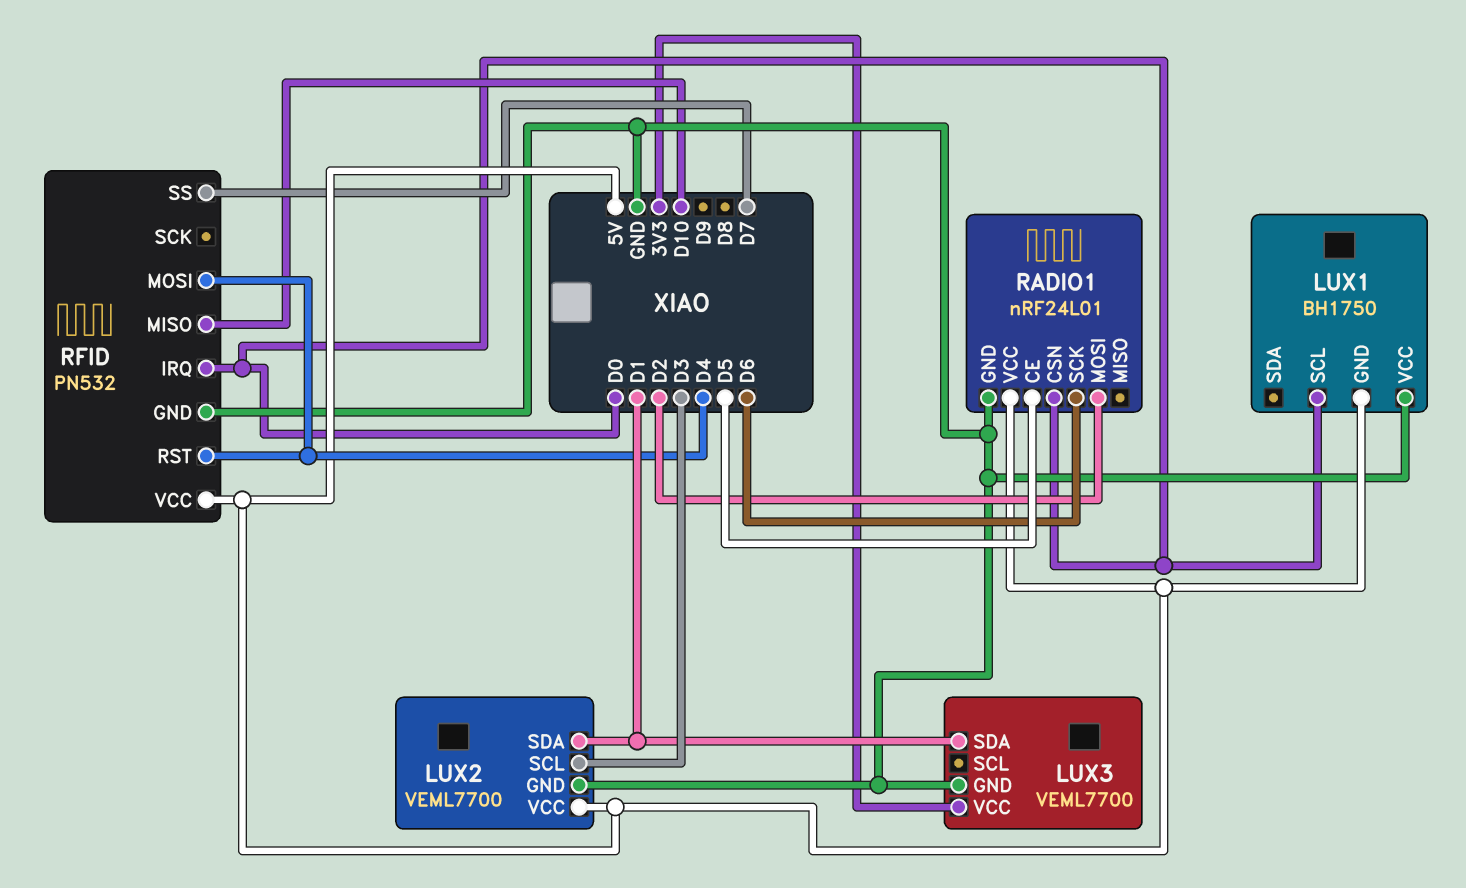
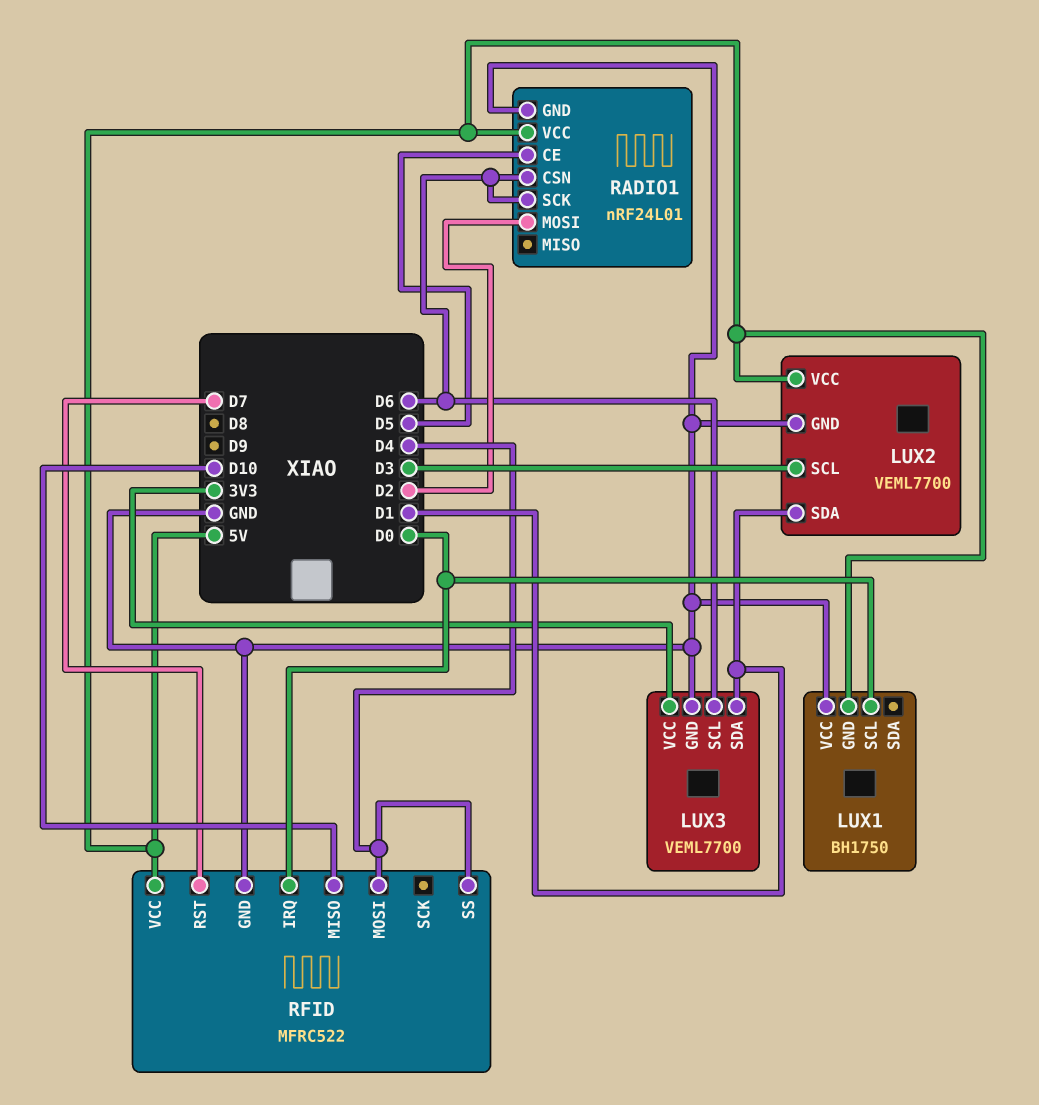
LUX3 pin SCL: none -> D6
RADIO1 pin CSN: D0 -> D6
RFID: PN532 -> MFRC522
RFID pin RST: D4 -> D7
RFID pin SS: D7 -> D4

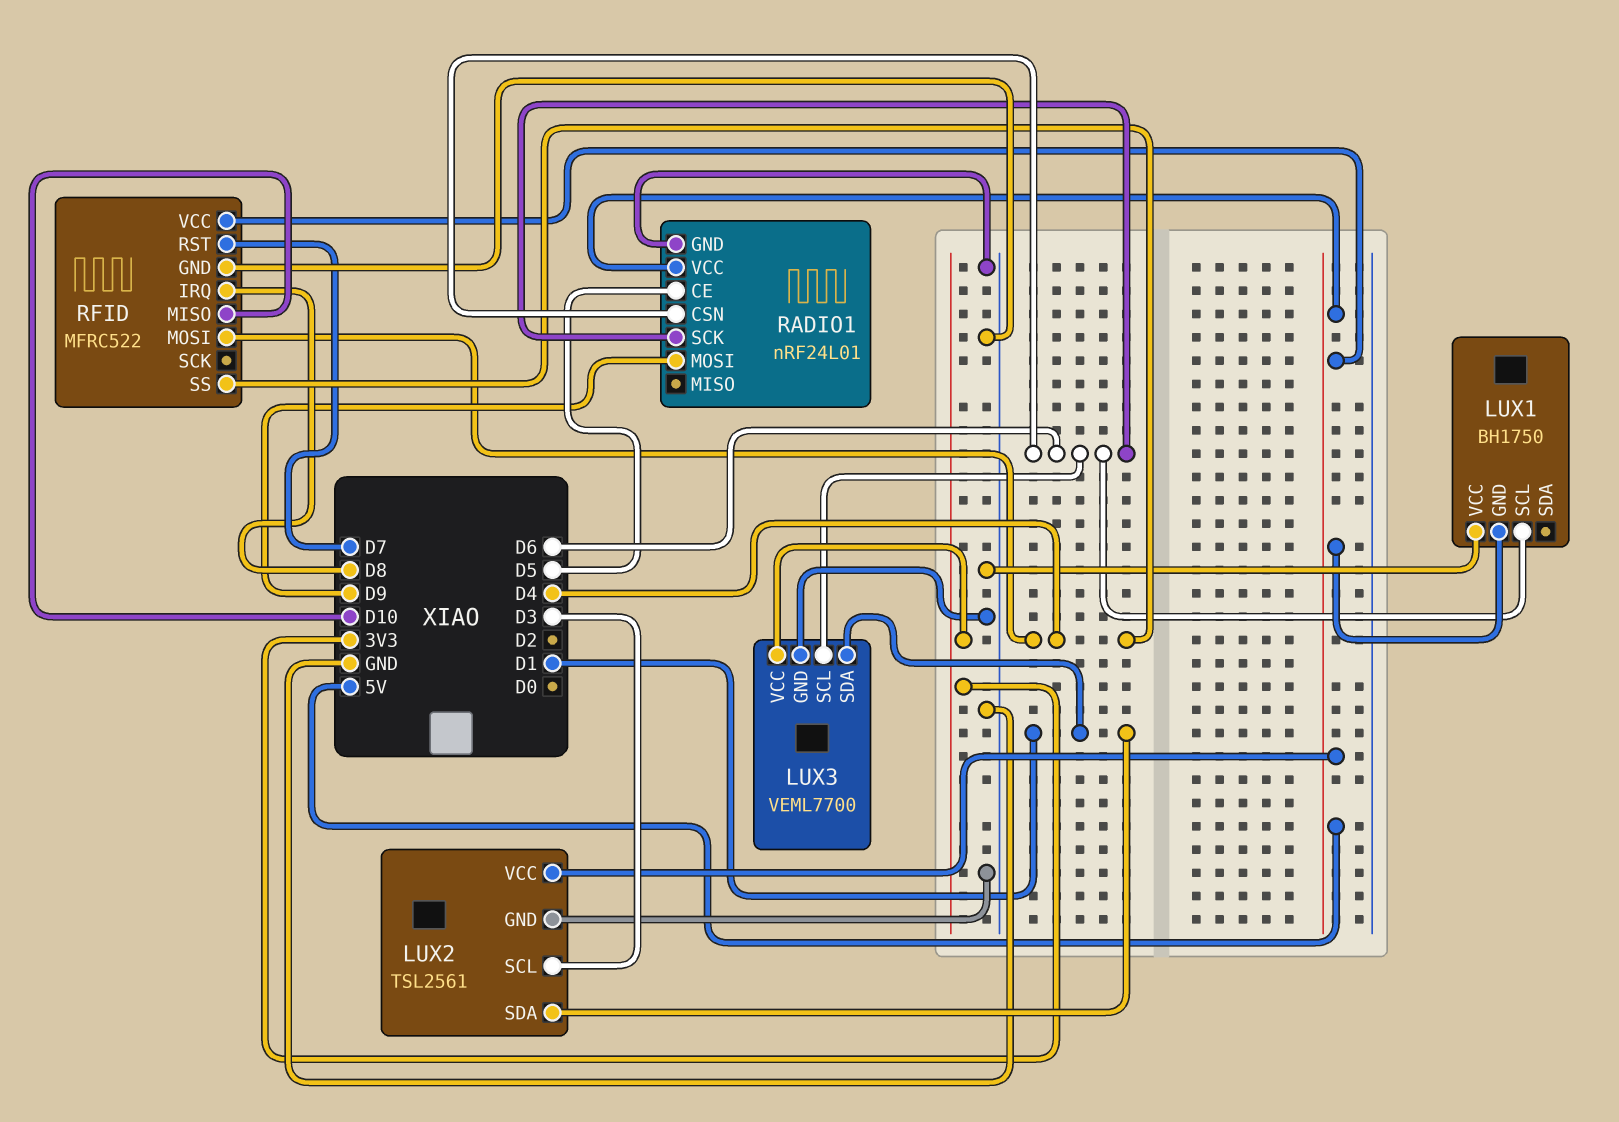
LUX1 pin SCL: D0 -> D6
LUX2: VEML7700 -> TSL2561
RADIO1 pin MOSI: D2 -> D9
RFID pin IRQ: D0 -> D8

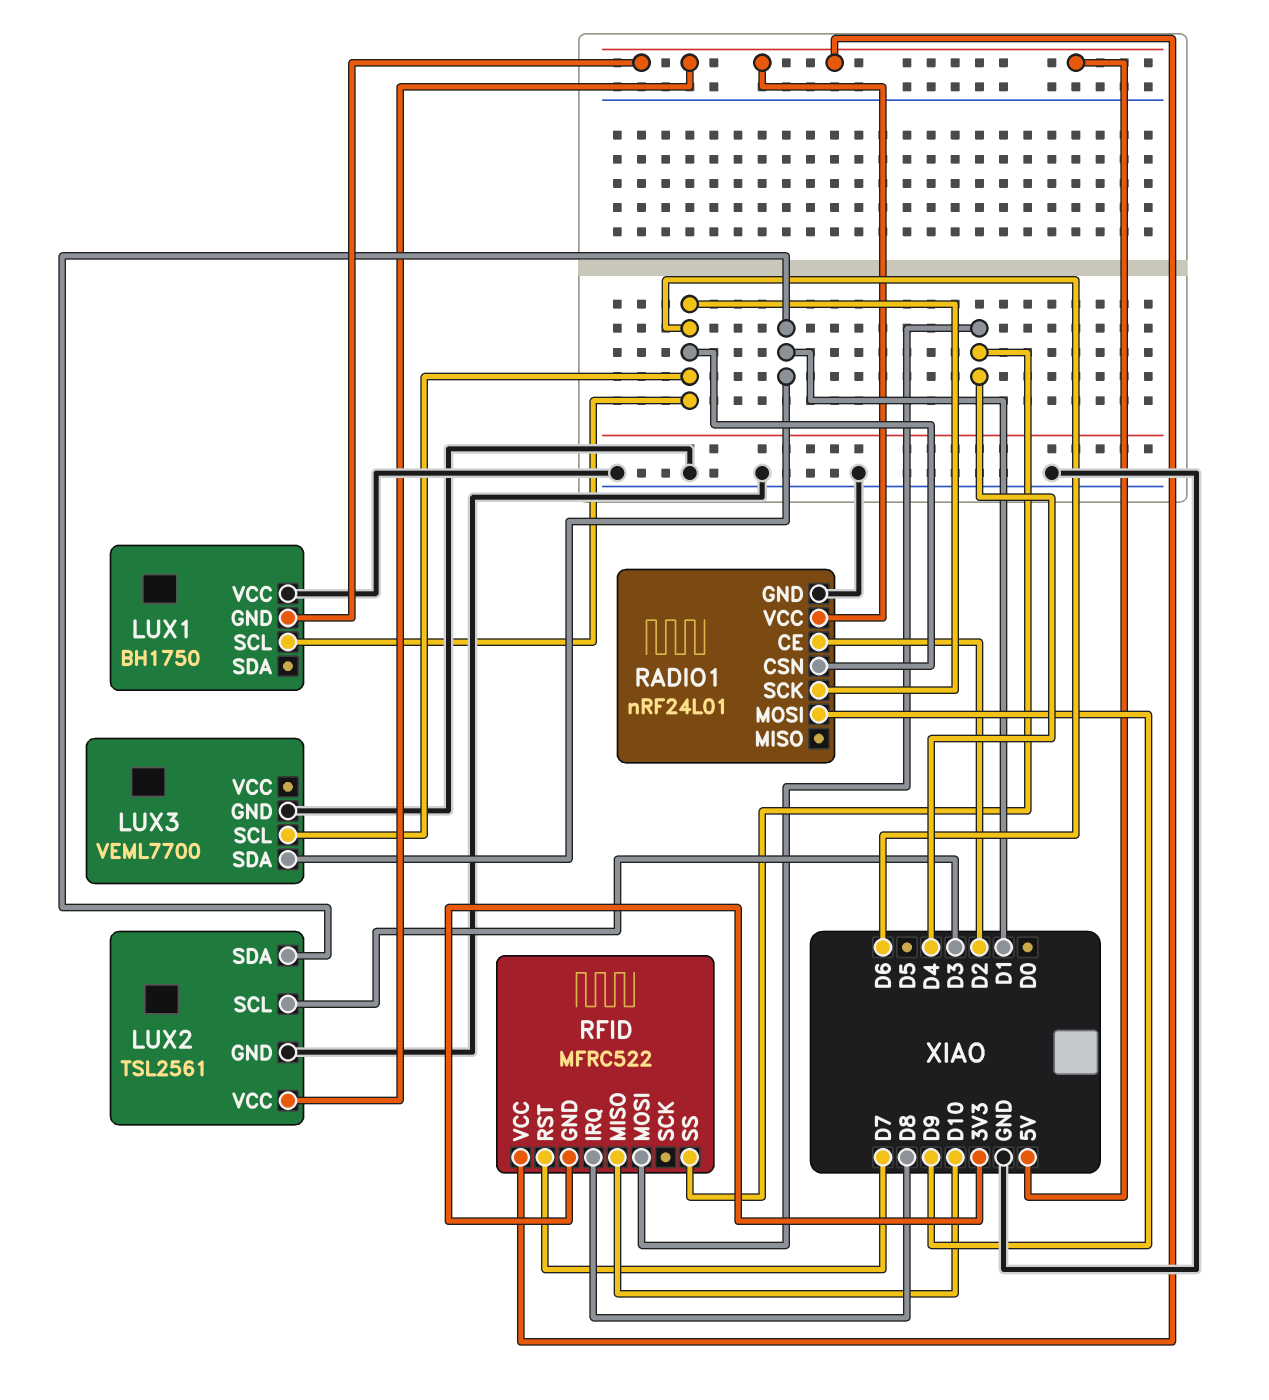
LUX3 pin VCC: 3V3 -> none
RADIO1 pin CE: D5 -> D2
RFID pin GND: GND -> 3V3

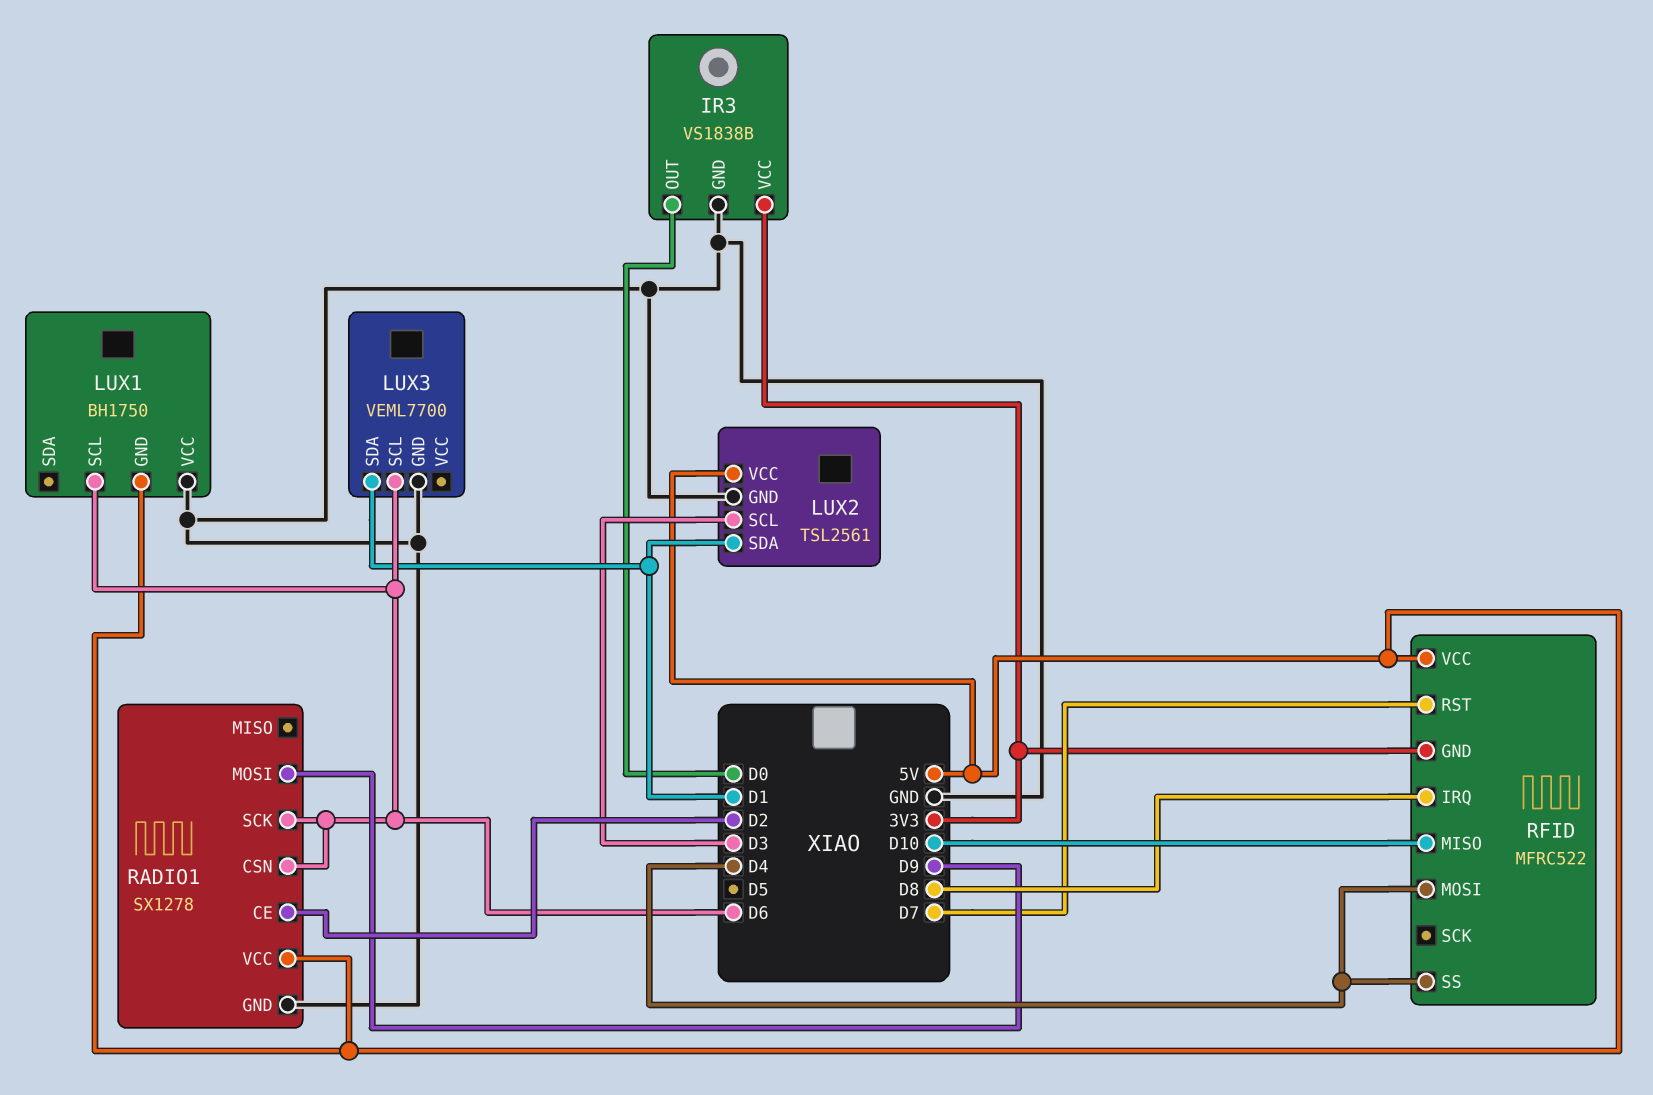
IR3: none -> VS1838B
IR3 pin GND: none -> GND
IR3 pin OUT: none -> D0
IR3 pin VCC: none -> 3V3
RADIO1: nRF24L01 -> SX1278

